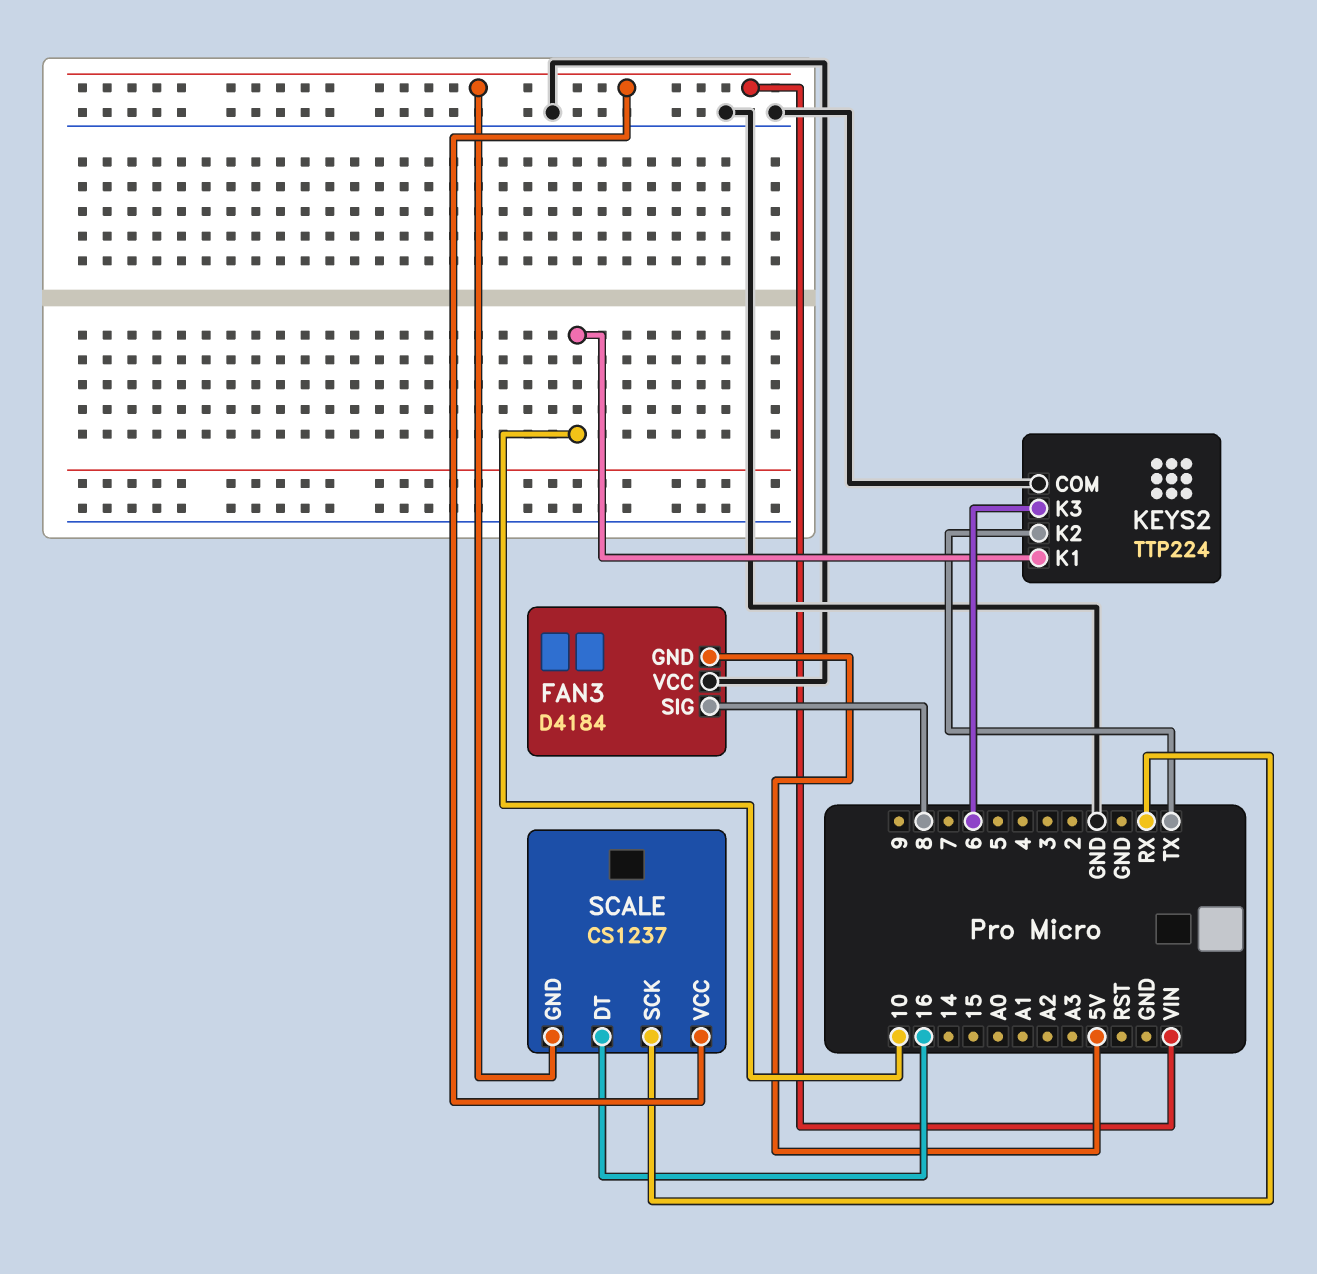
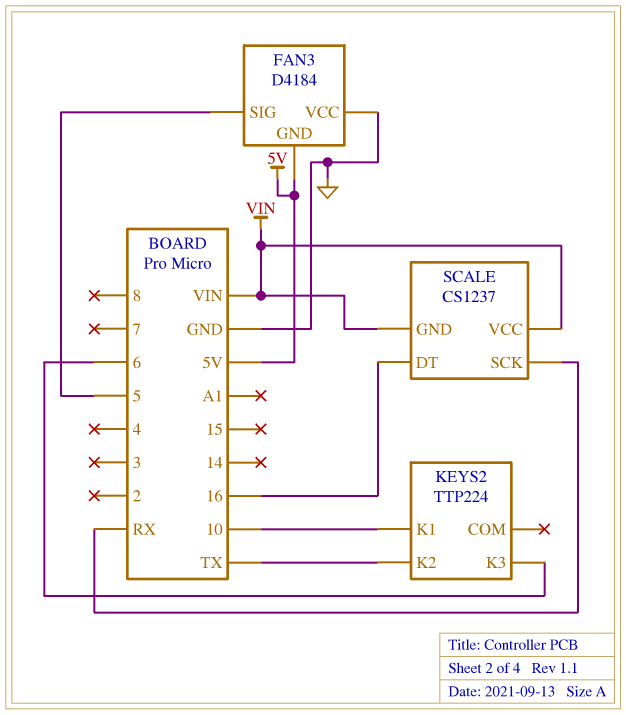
FAN3 pin SIG: 8 -> 5
KEYS2 pin COM: GND -> none

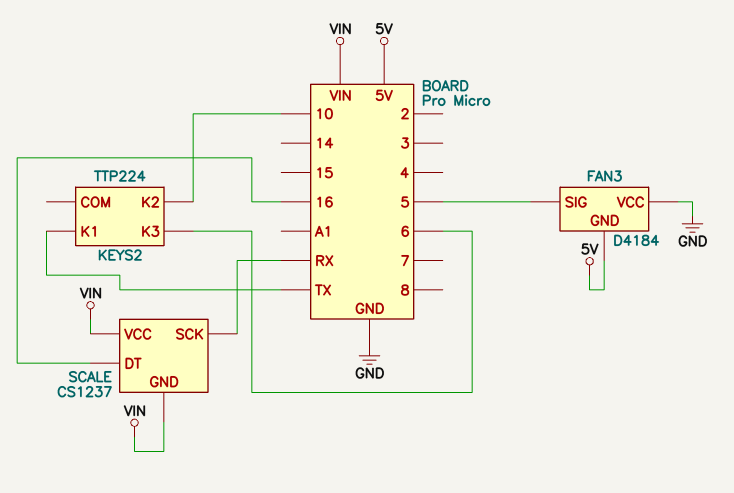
KEYS2 pin K1: 10 -> TX
KEYS2 pin K2: TX -> 10

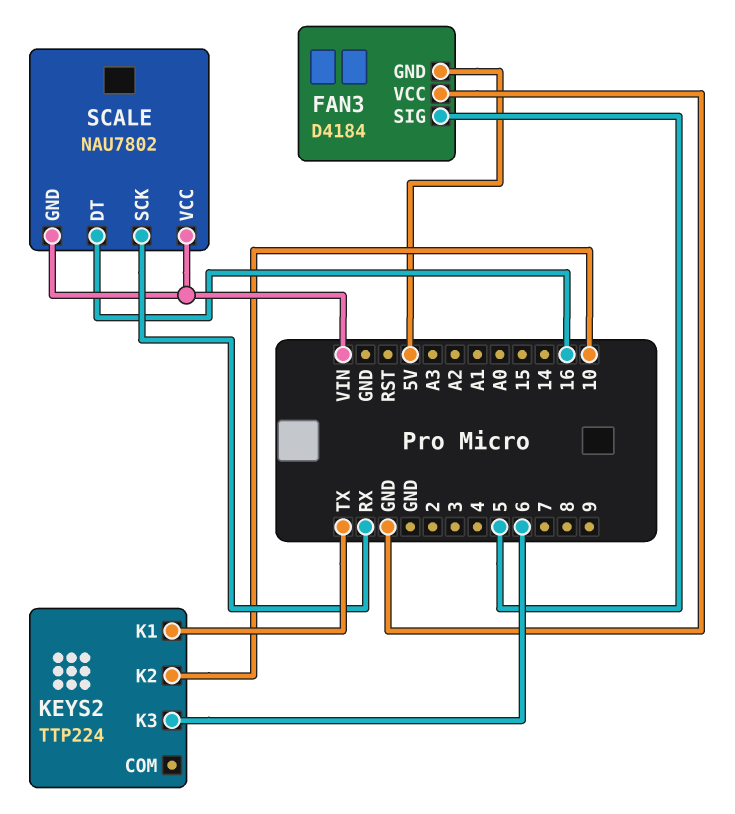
SCALE: CS1237 -> NAU7802

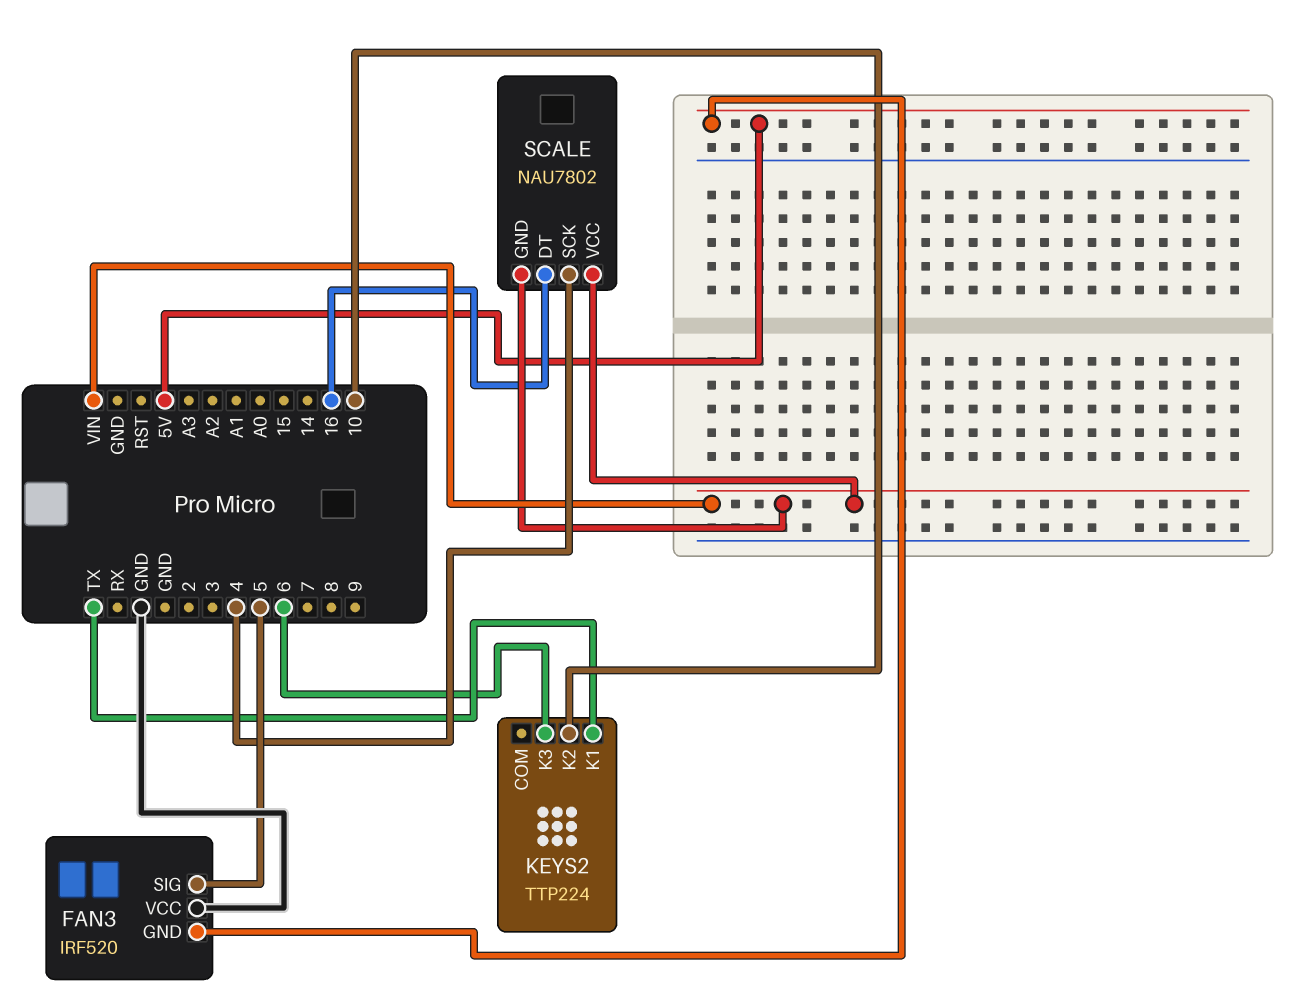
FAN3: D4184 -> IRF520
SCALE pin SCK: RX -> 4

